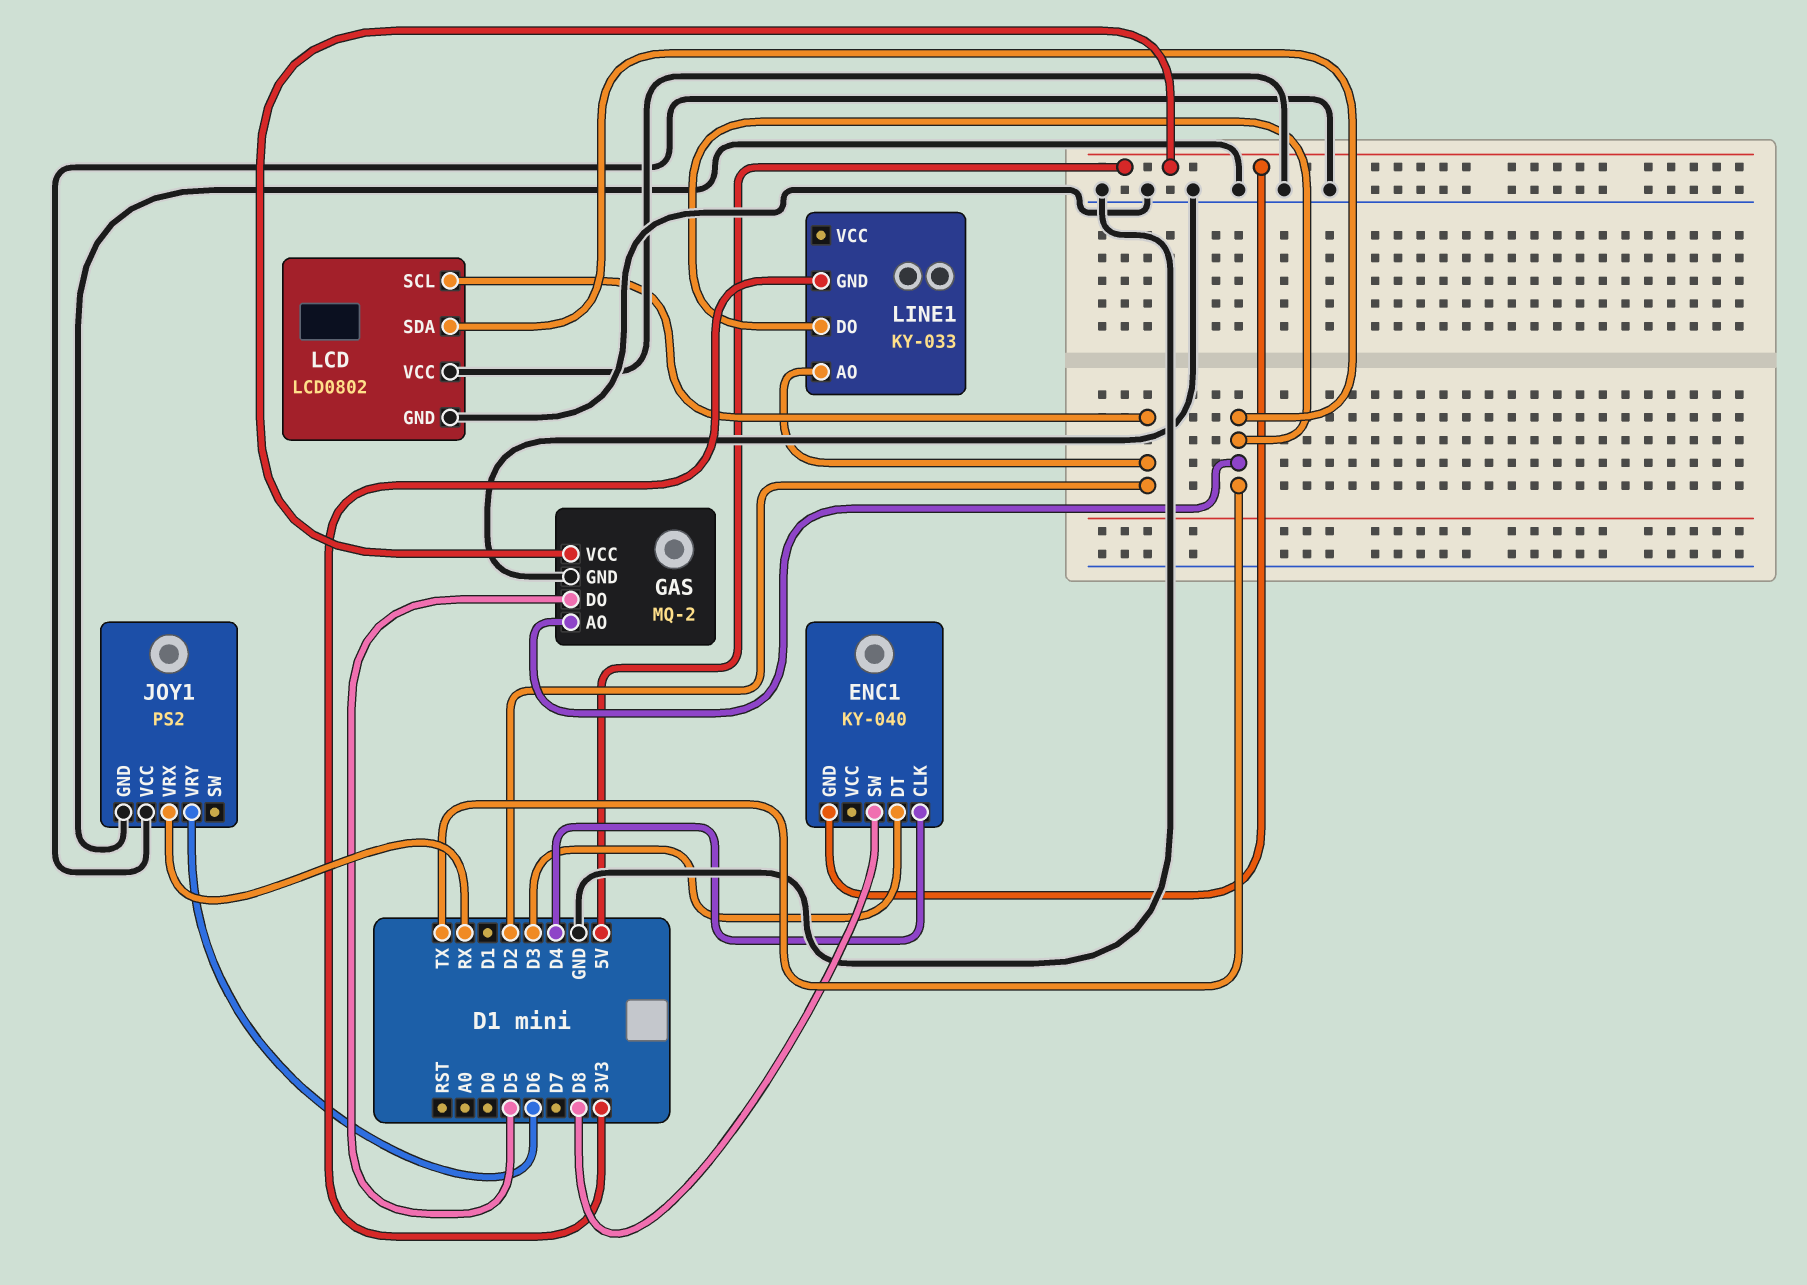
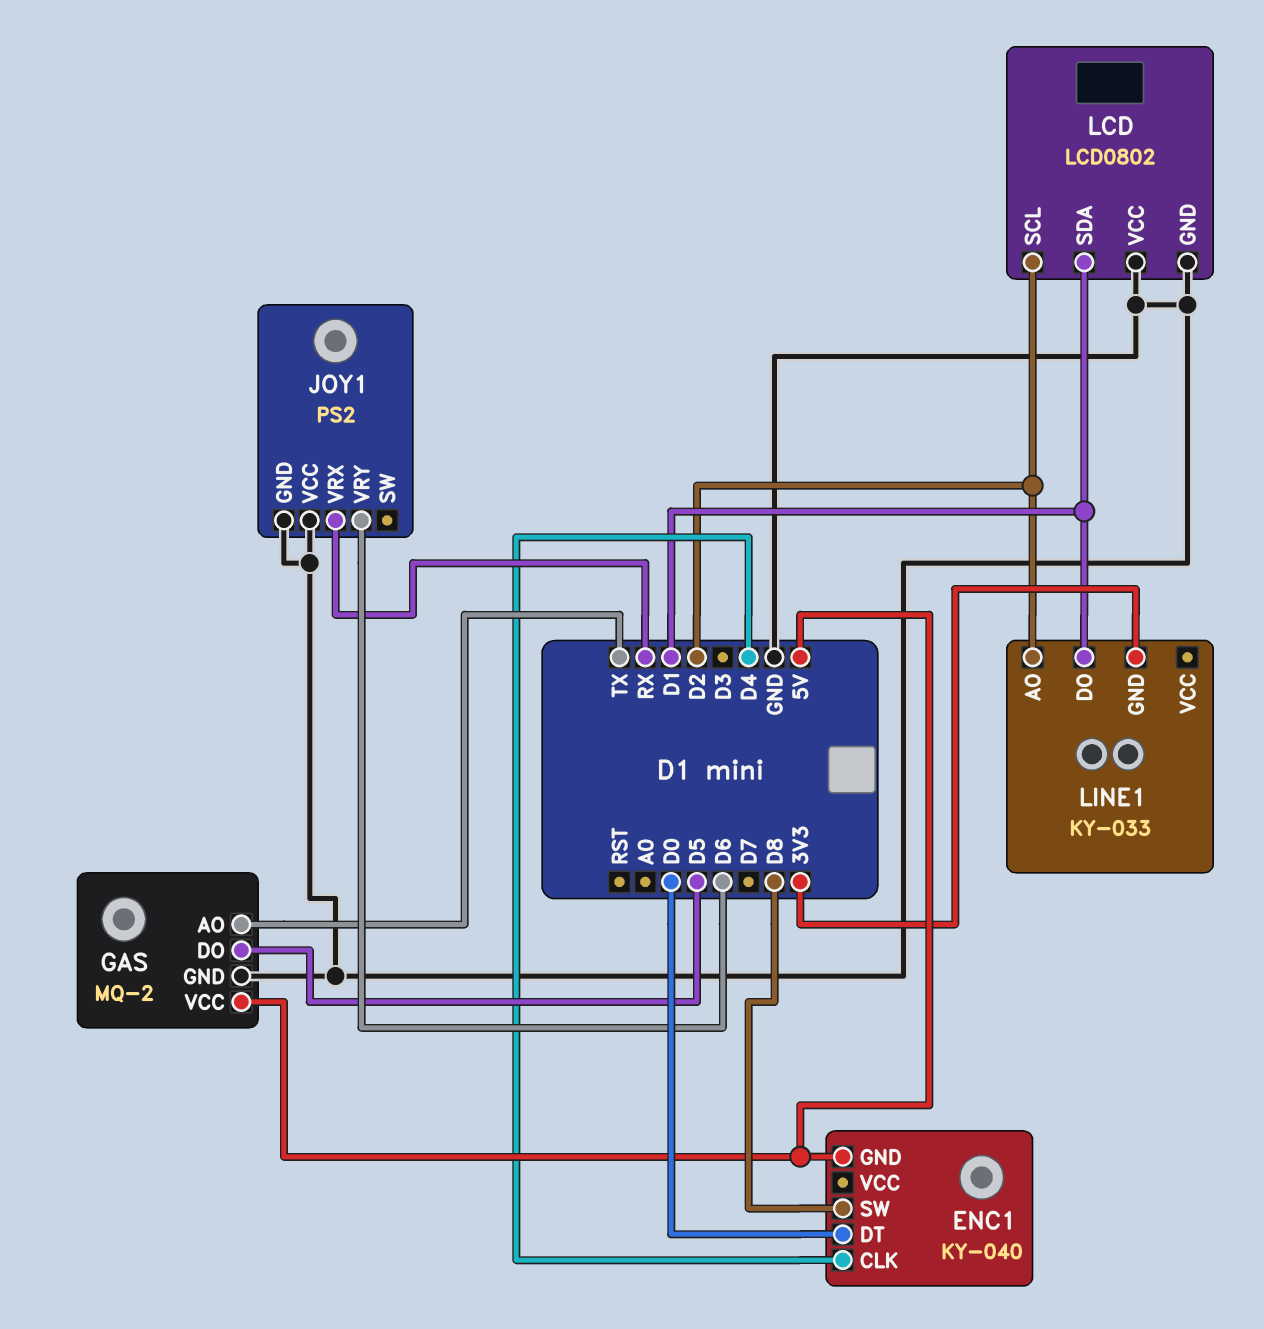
ENC1 pin DT: D3 -> D0
LCD pin SDA: TX -> D1
LINE1 pin DO: TX -> D1

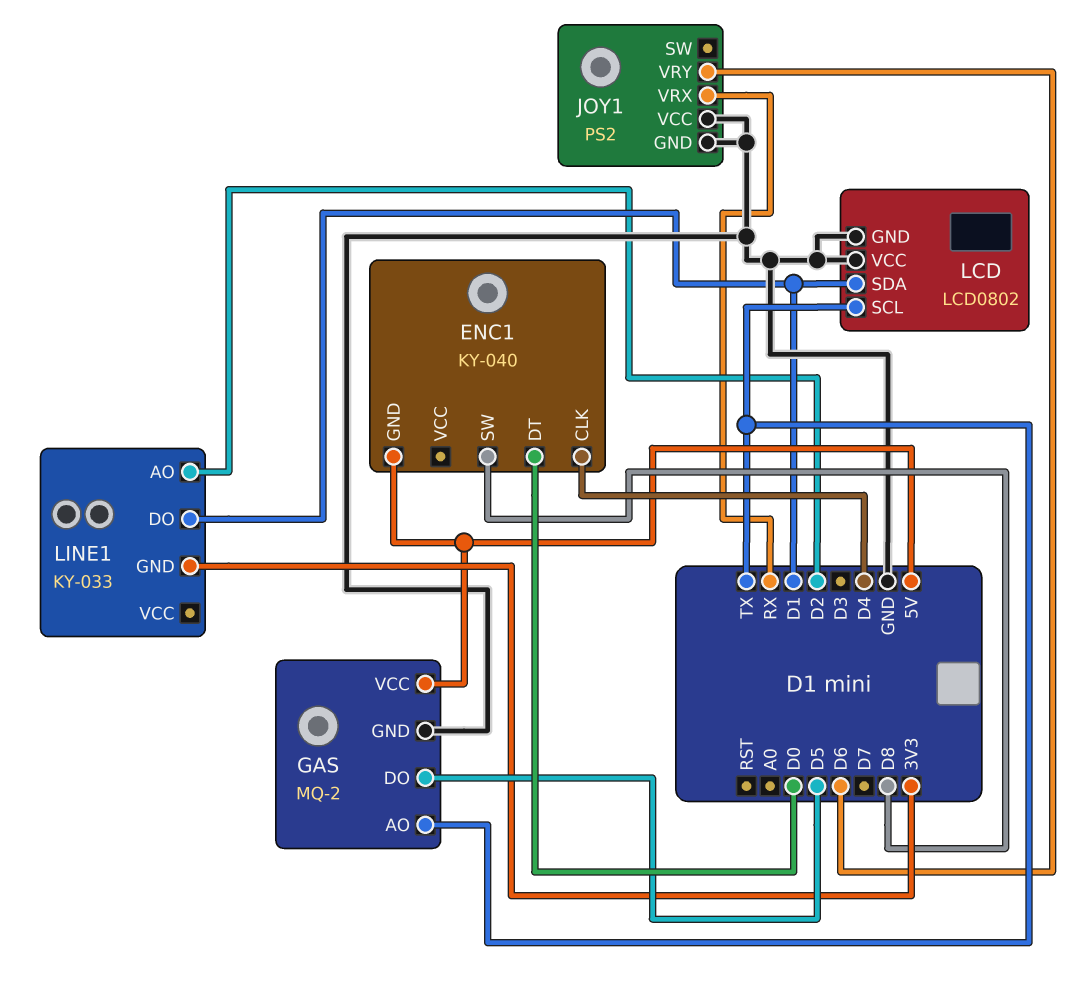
LCD pin SCL: D2 -> TX

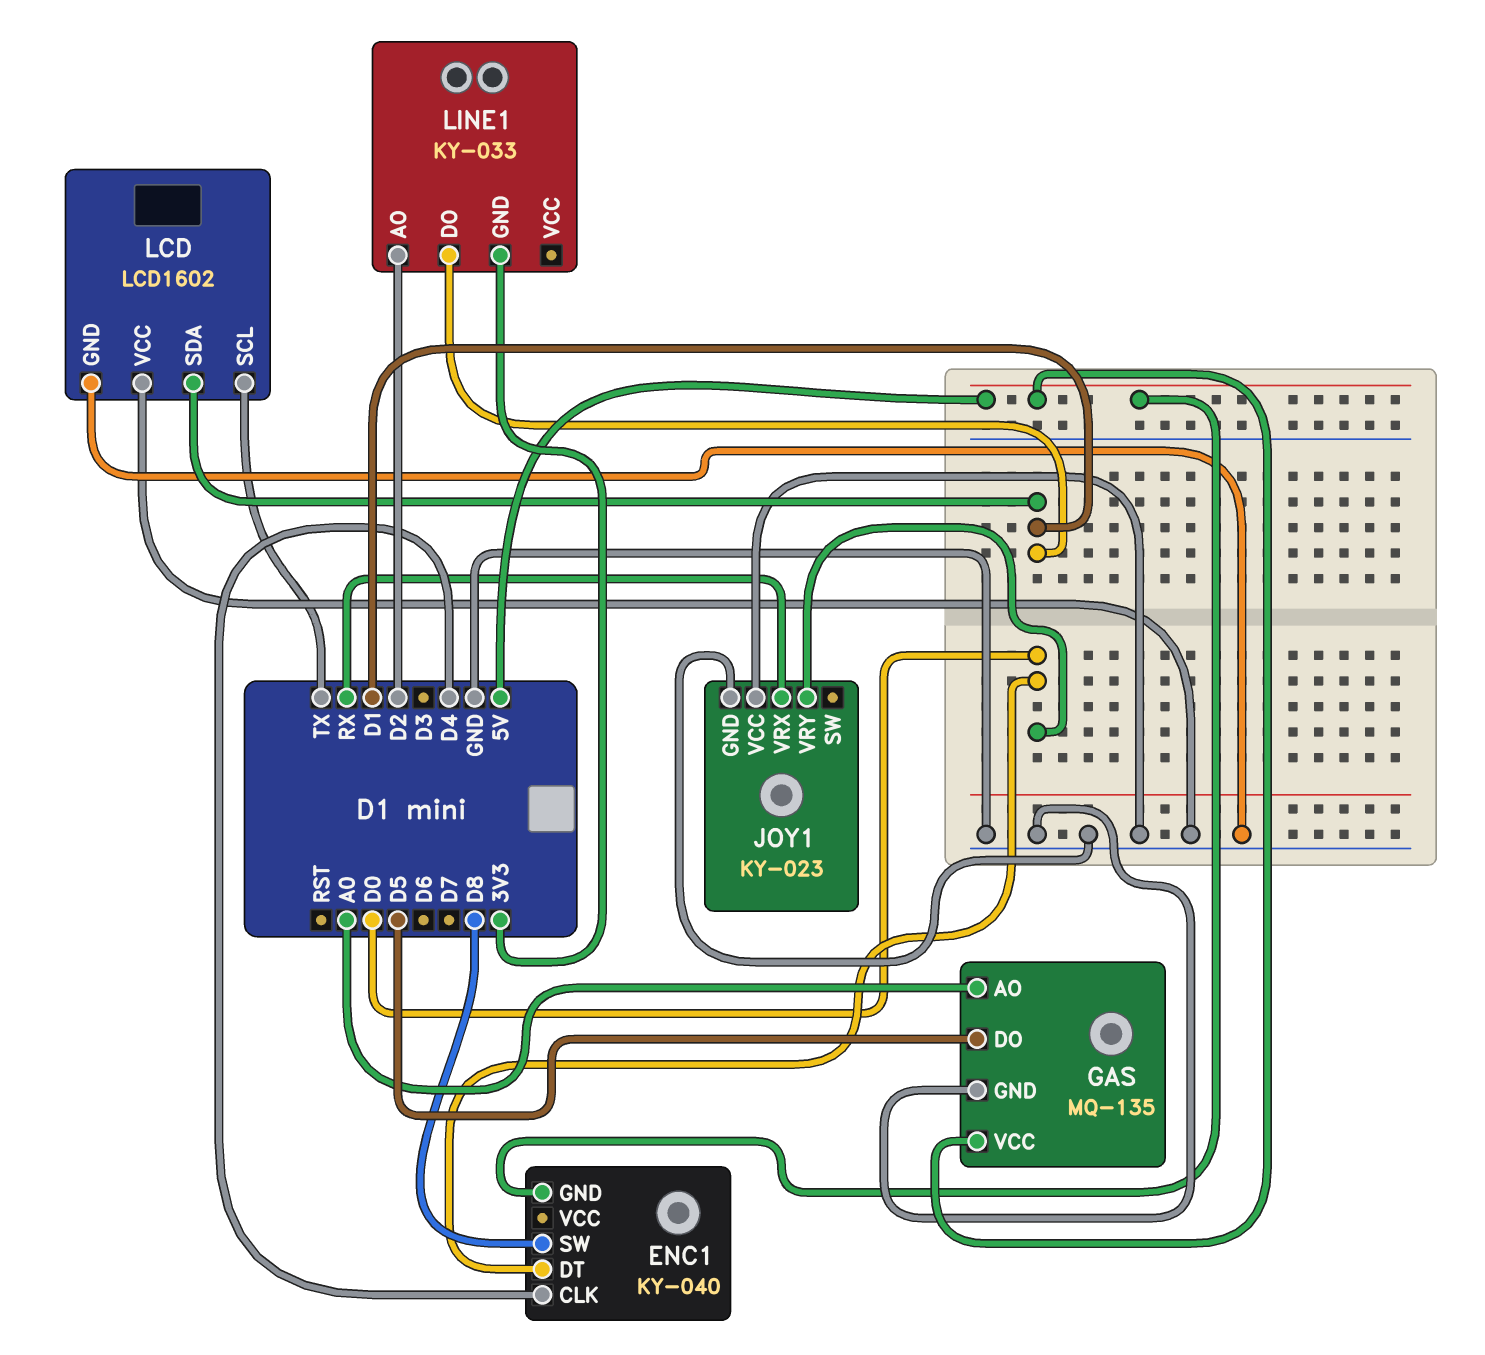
GAS: MQ-2 -> MQ-135
GAS pin AO: TX -> A0
JOY1: PS2 -> KY-023
JOY1 pin VRY: D6 -> D0
LCD: LCD0802 -> LCD1602

